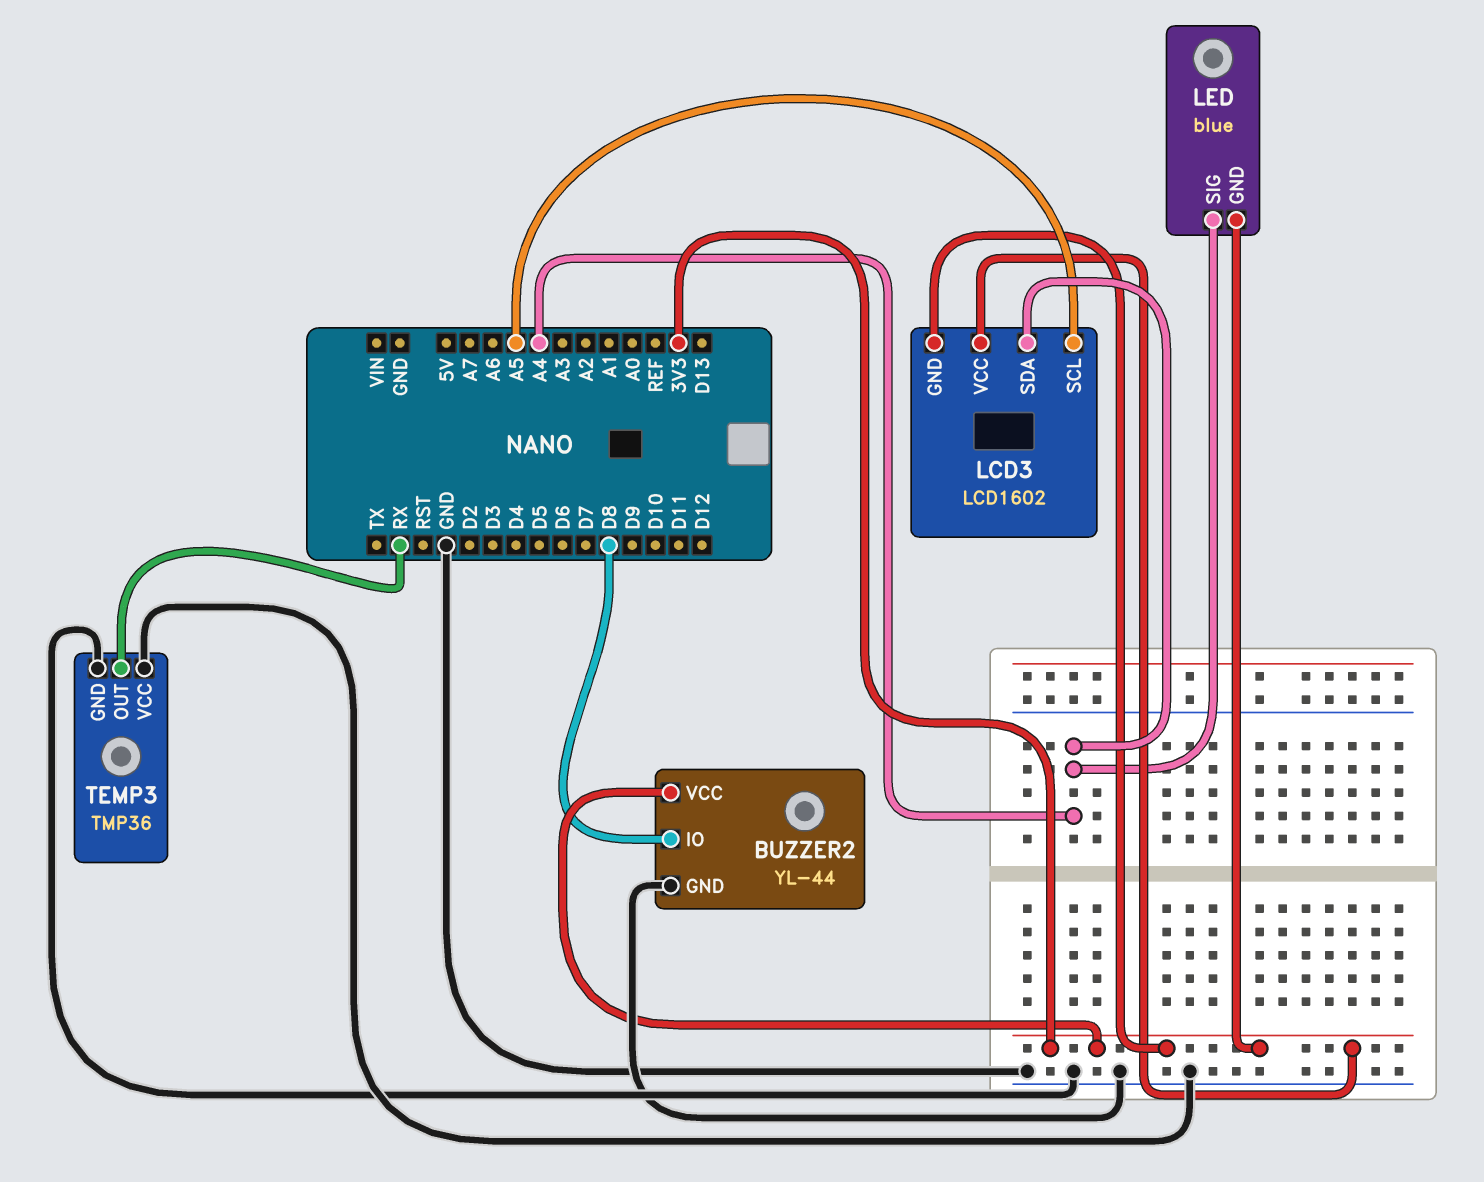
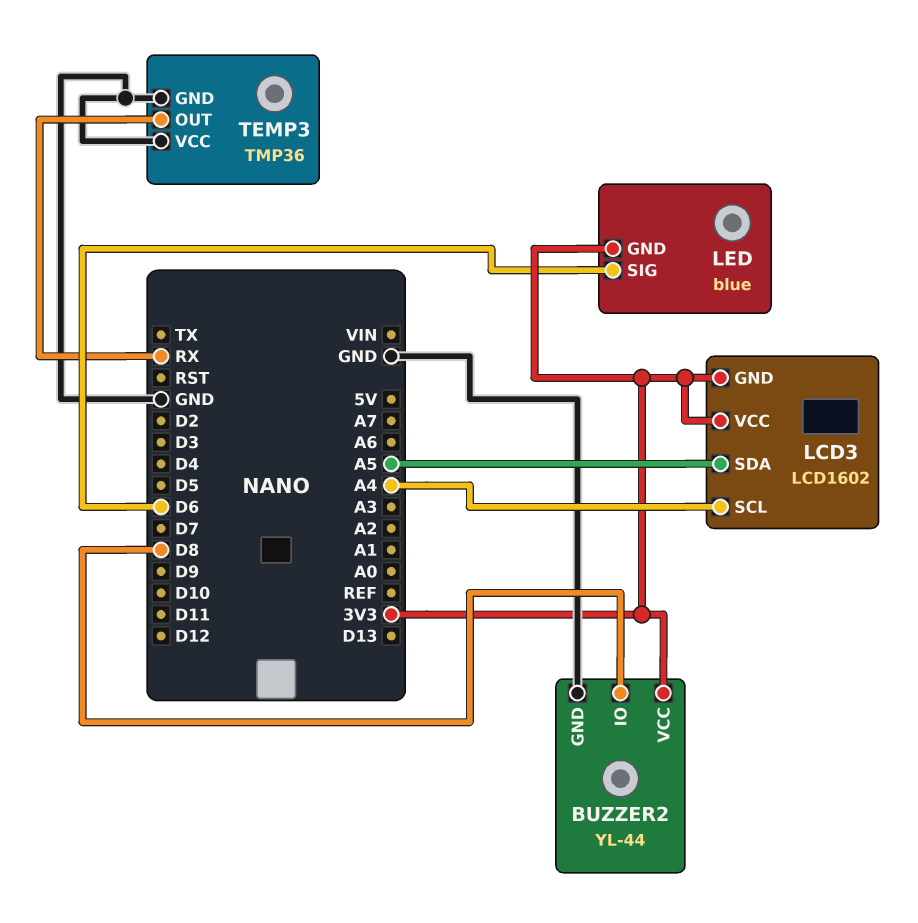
LCD3 pin SCL: A5 -> A4
LCD3 pin SDA: A4 -> A5
LED pin SIG: A4 -> D6

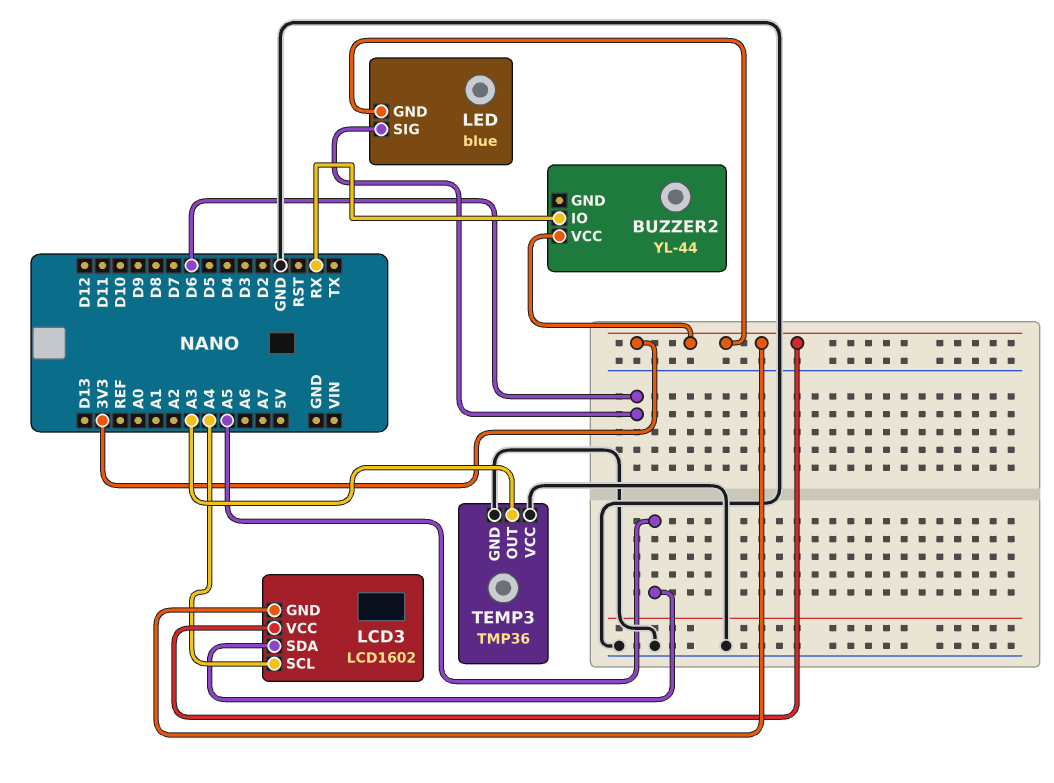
BUZZER2 pin GND: GND -> none
BUZZER2 pin IO: D8 -> RX
TEMP3 pin OUT: RX -> A3

